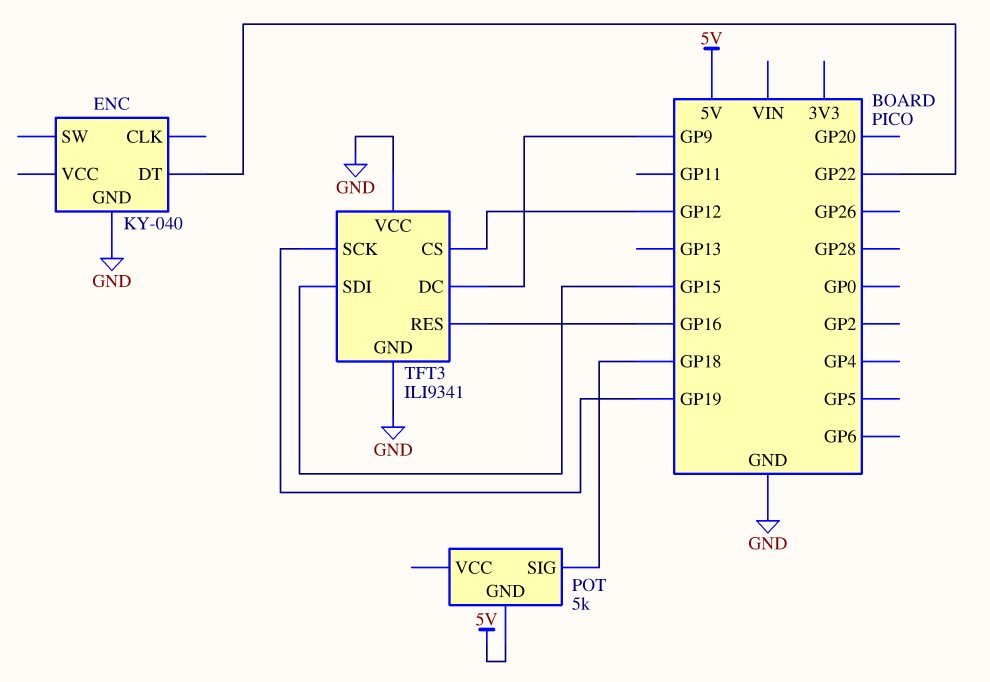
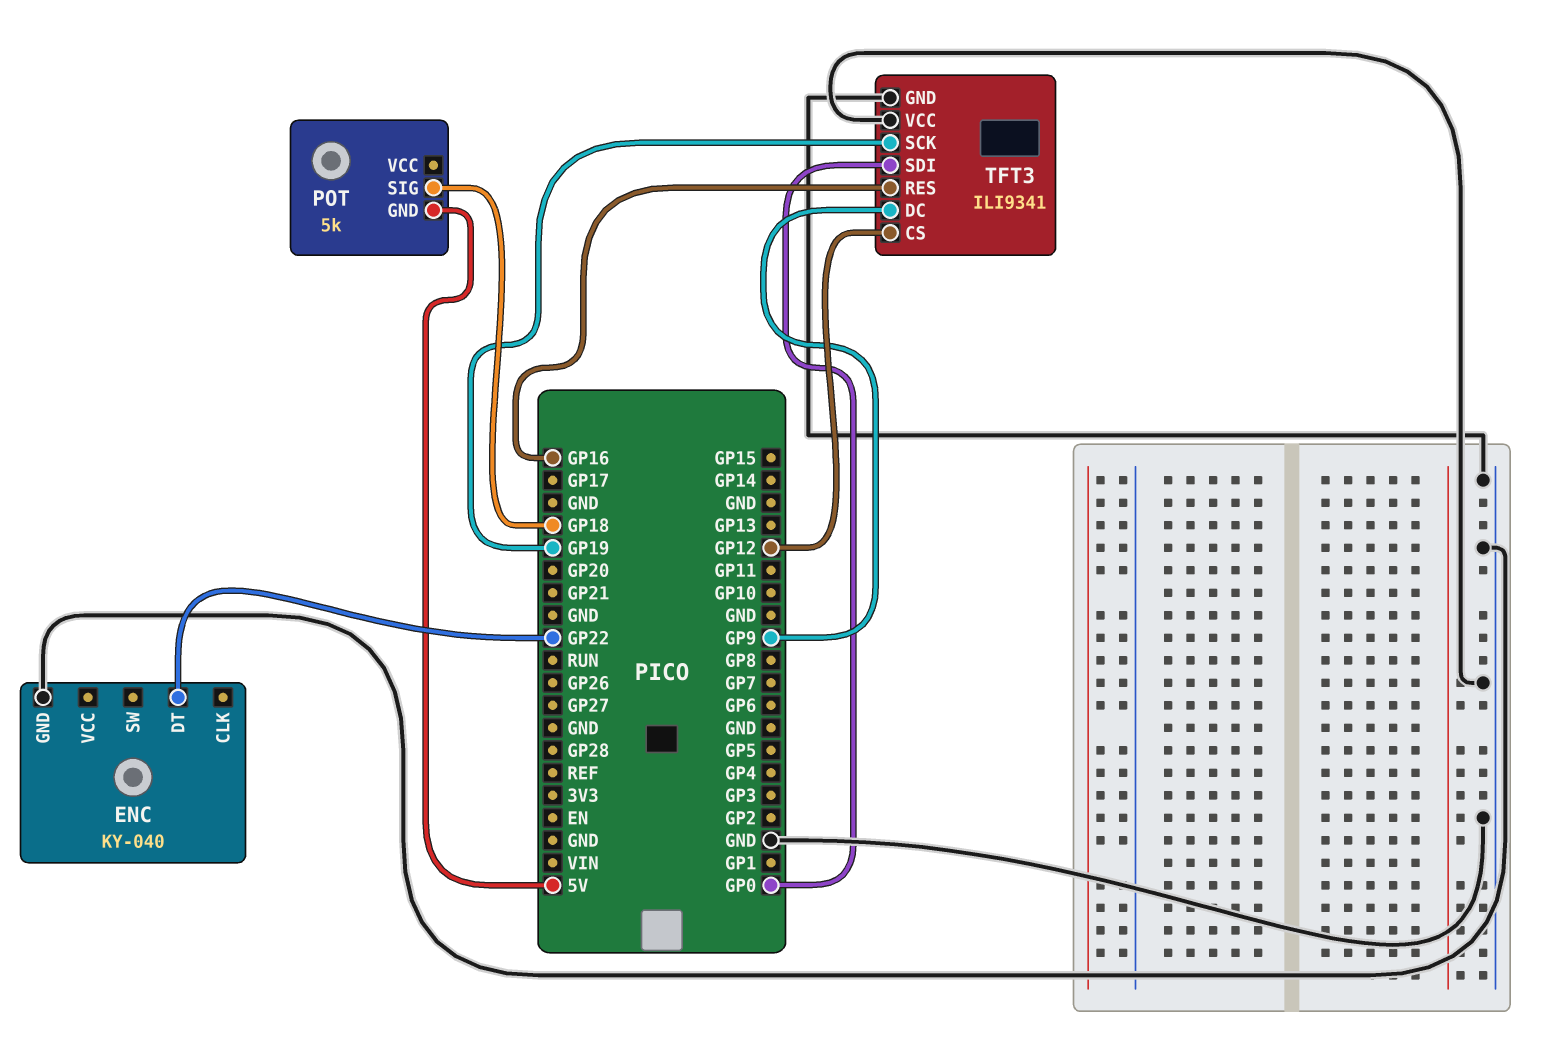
TFT3 pin SDI: GP15 -> GP0

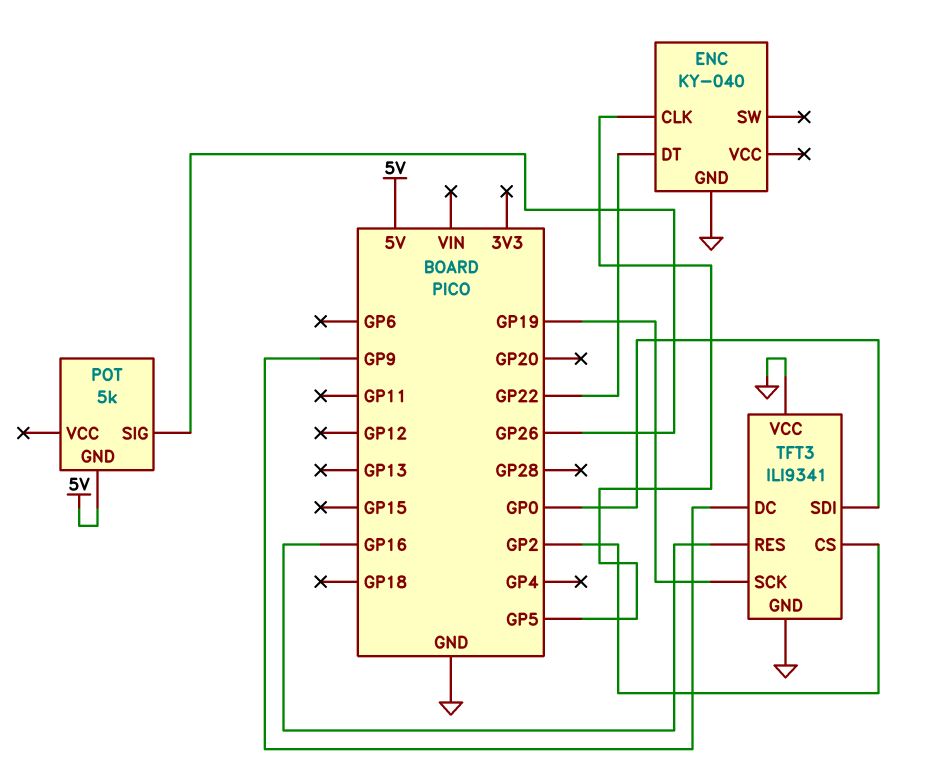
ENC pin CLK: none -> GP5
POT pin SIG: GP18 -> GP26
TFT3 pin CS: GP12 -> GP2

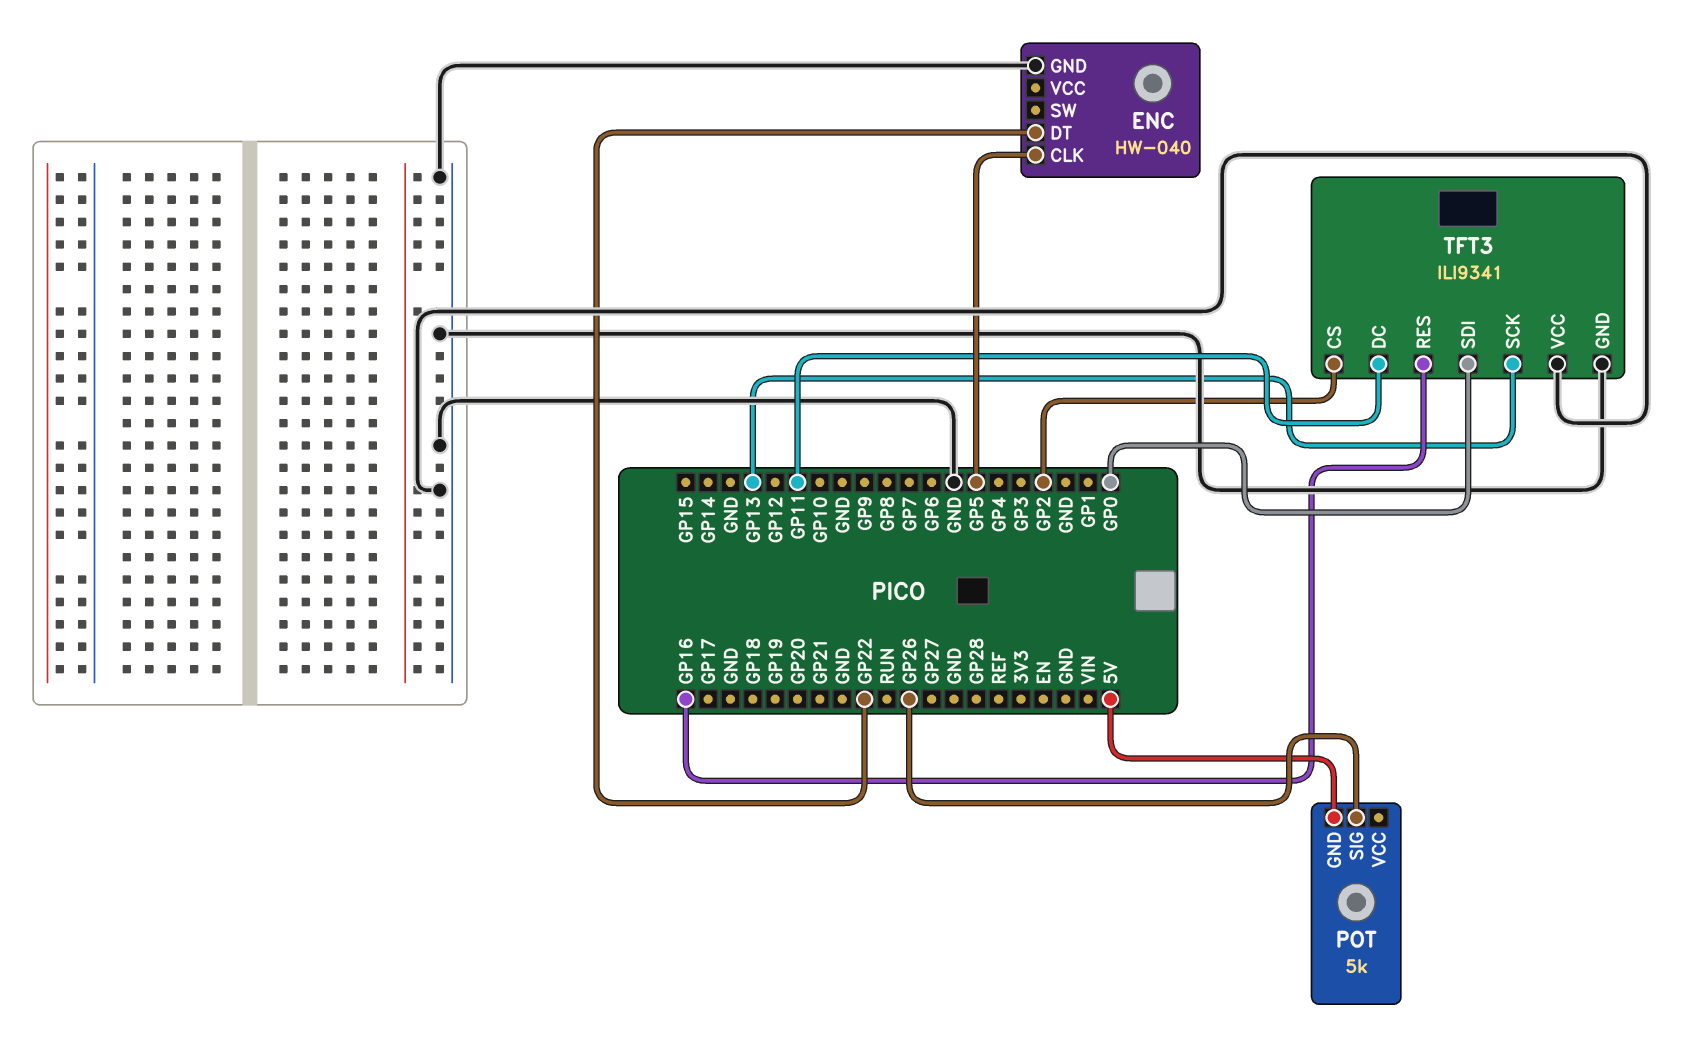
ENC: KY-040 -> HW-040
TFT3 pin DC: GP9 -> GP11
TFT3 pin SCK: GP19 -> GP13

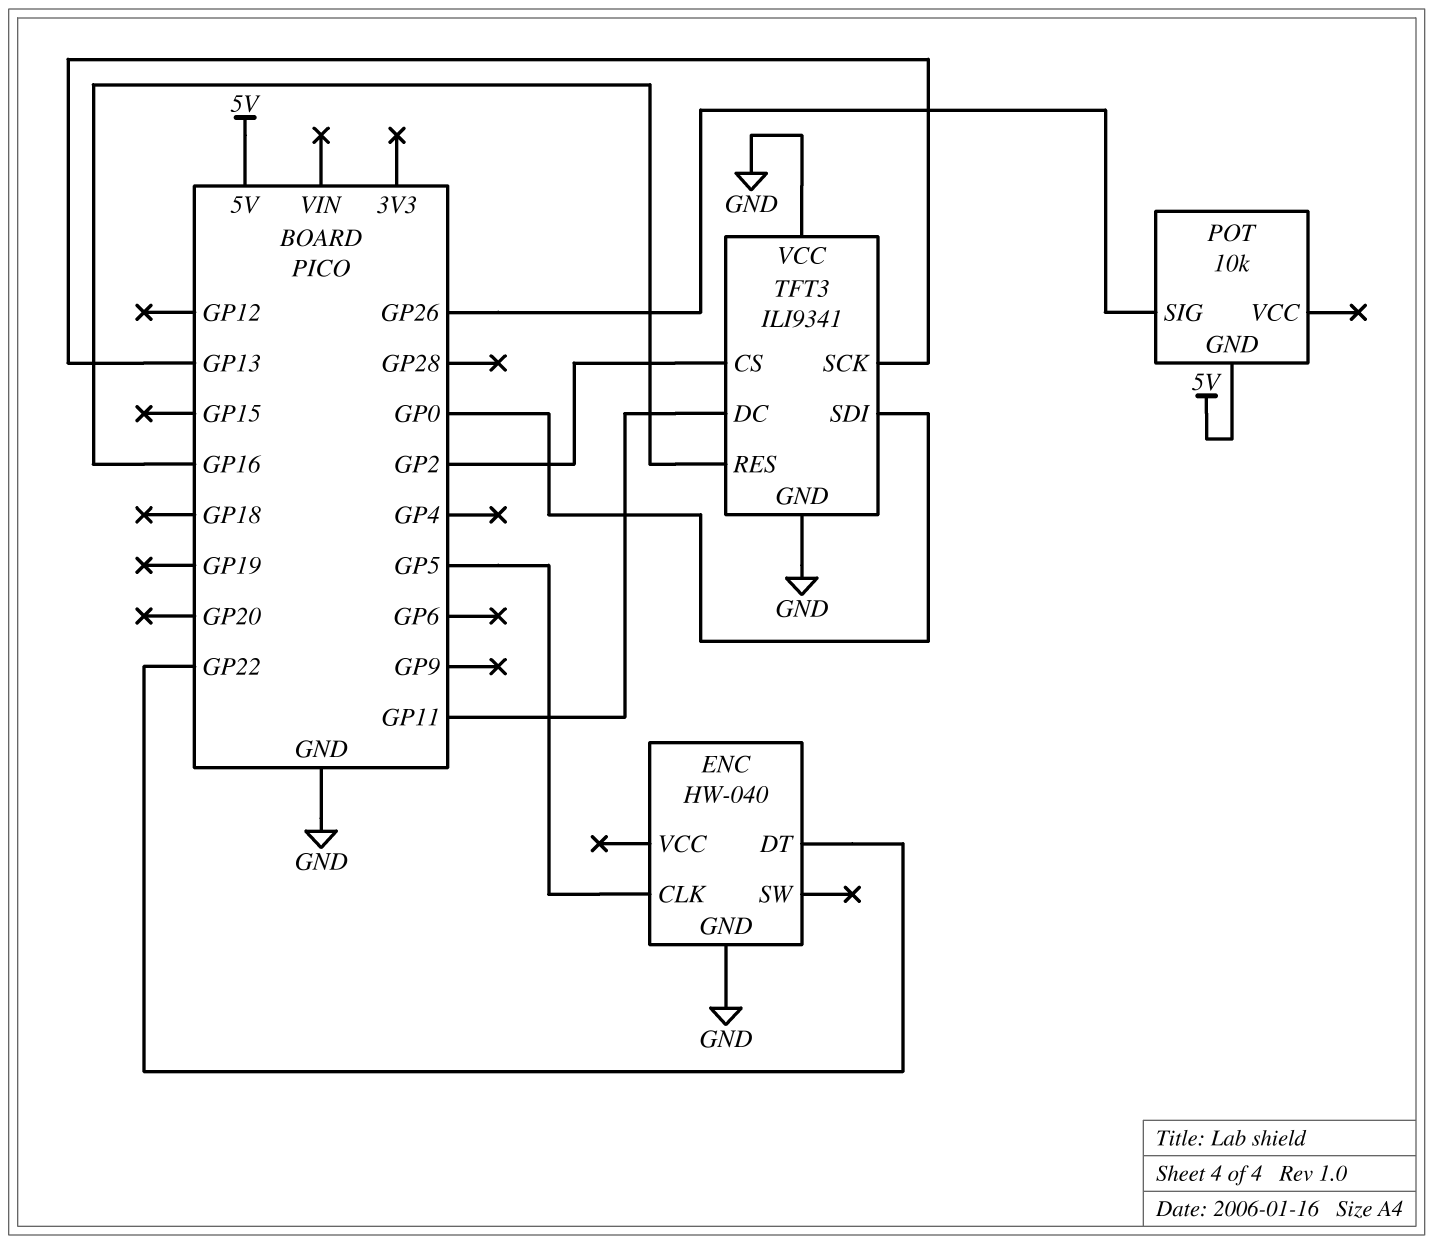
POT: 5k -> 10k

